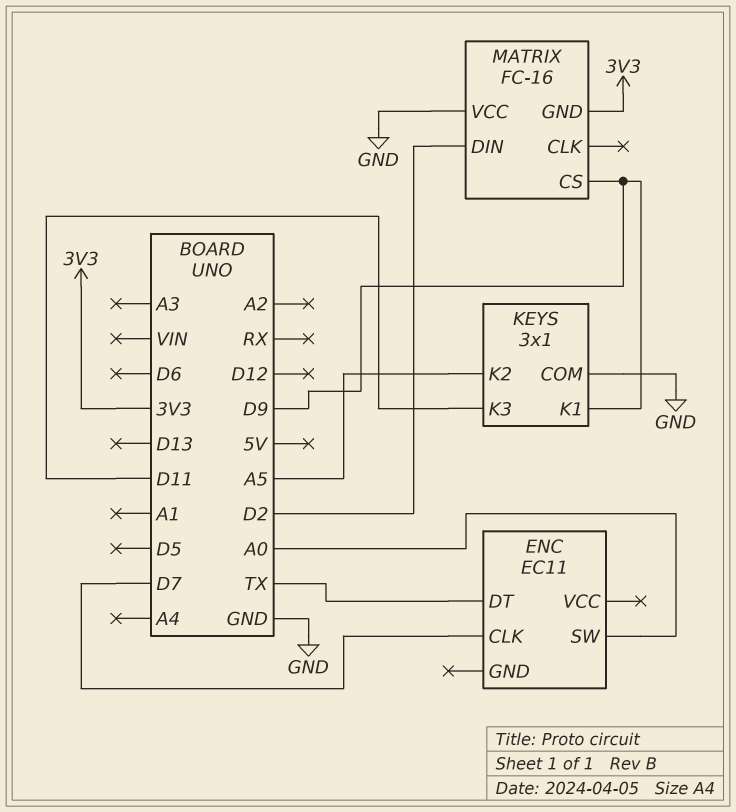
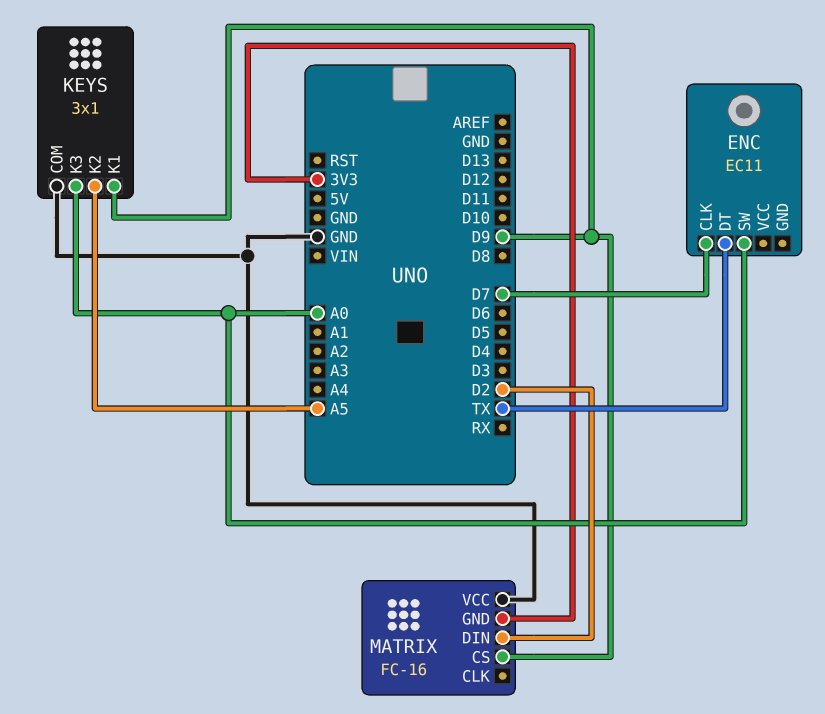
KEYS pin K3: D11 -> A0

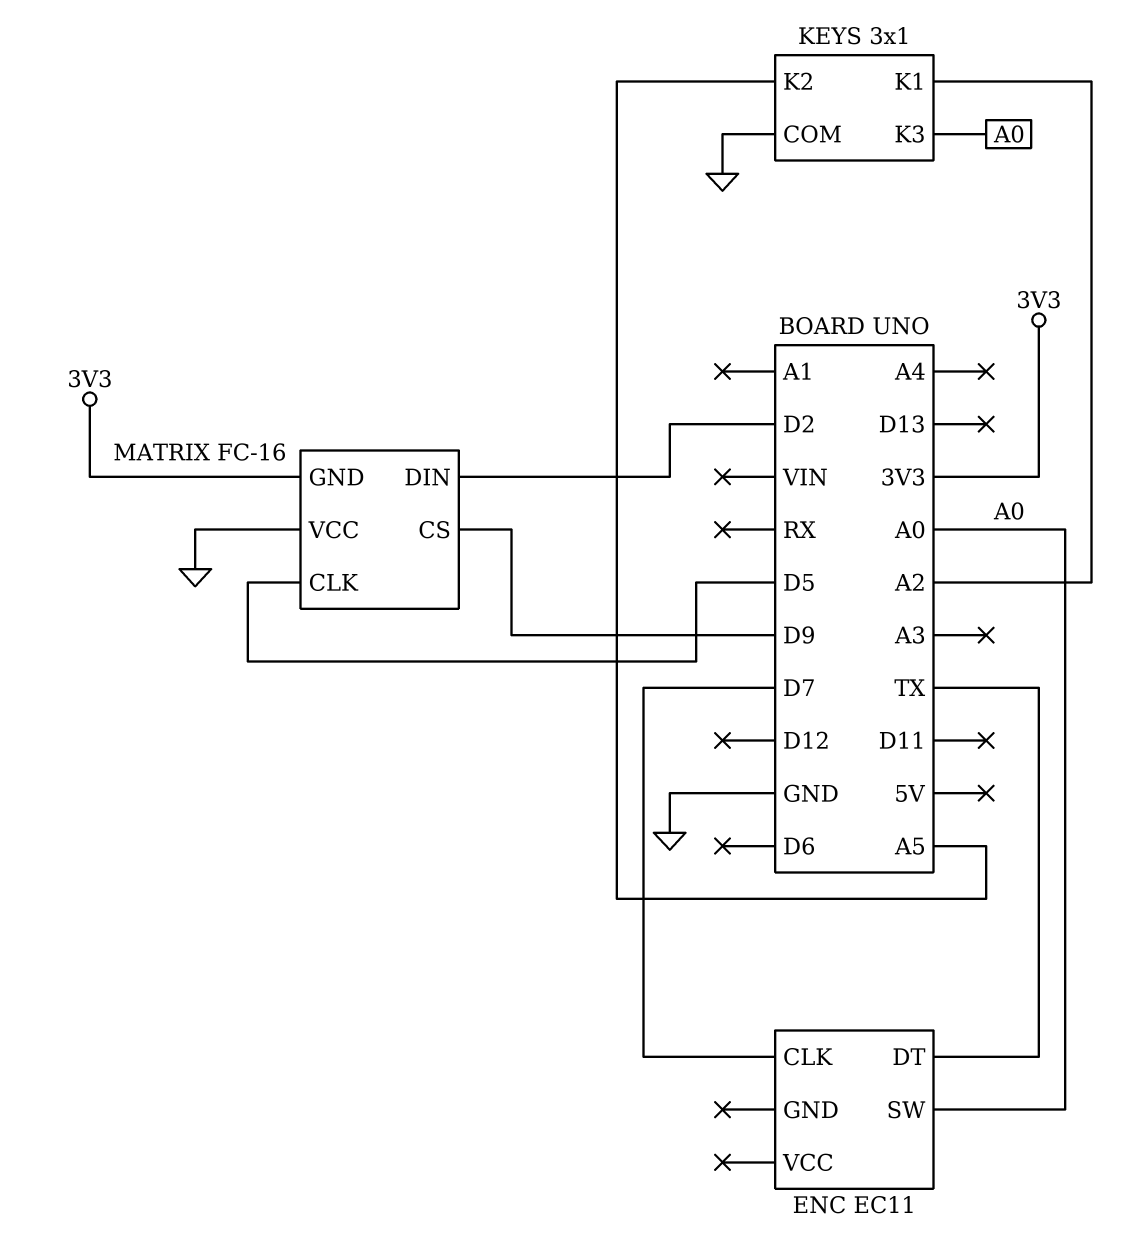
KEYS pin K1: D9 -> A2
MATRIX pin CLK: none -> D5

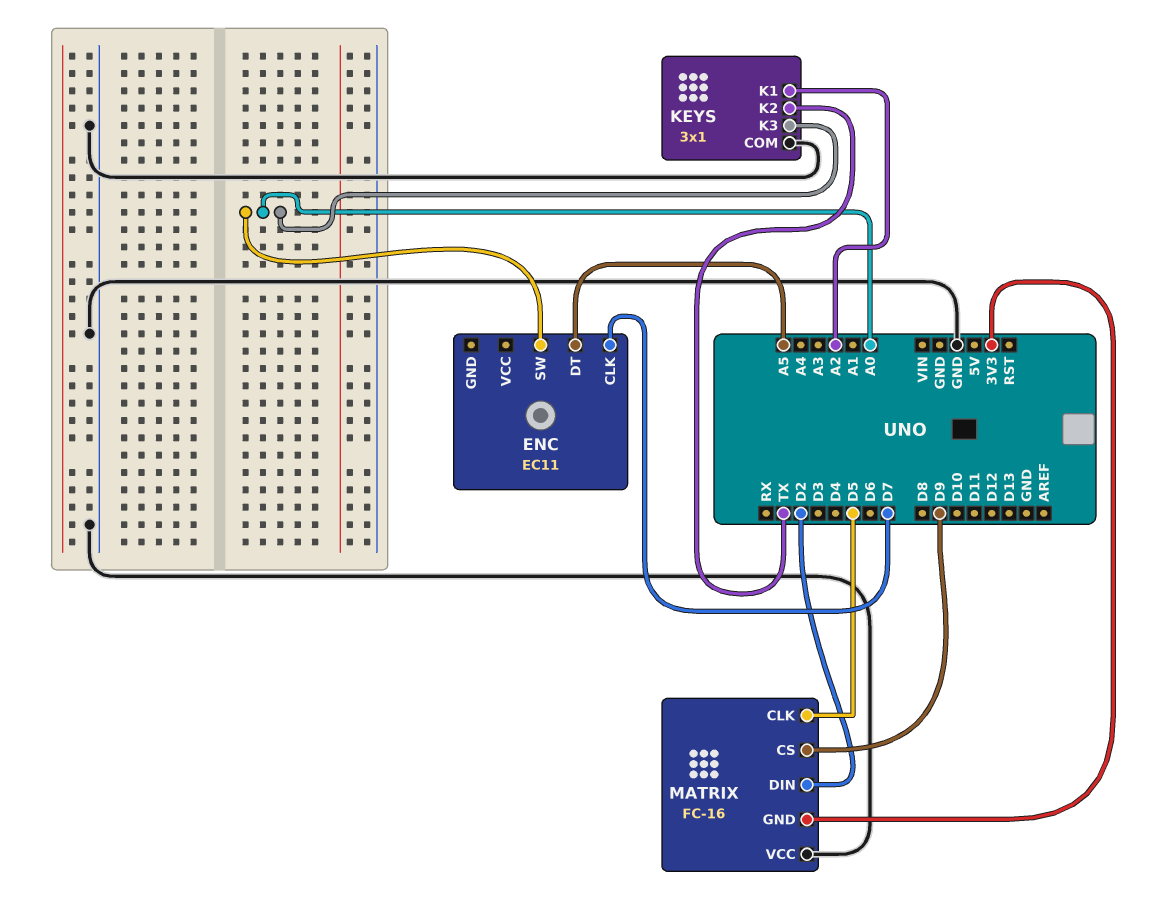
ENC pin DT: TX -> A5
KEYS pin K2: A5 -> TX

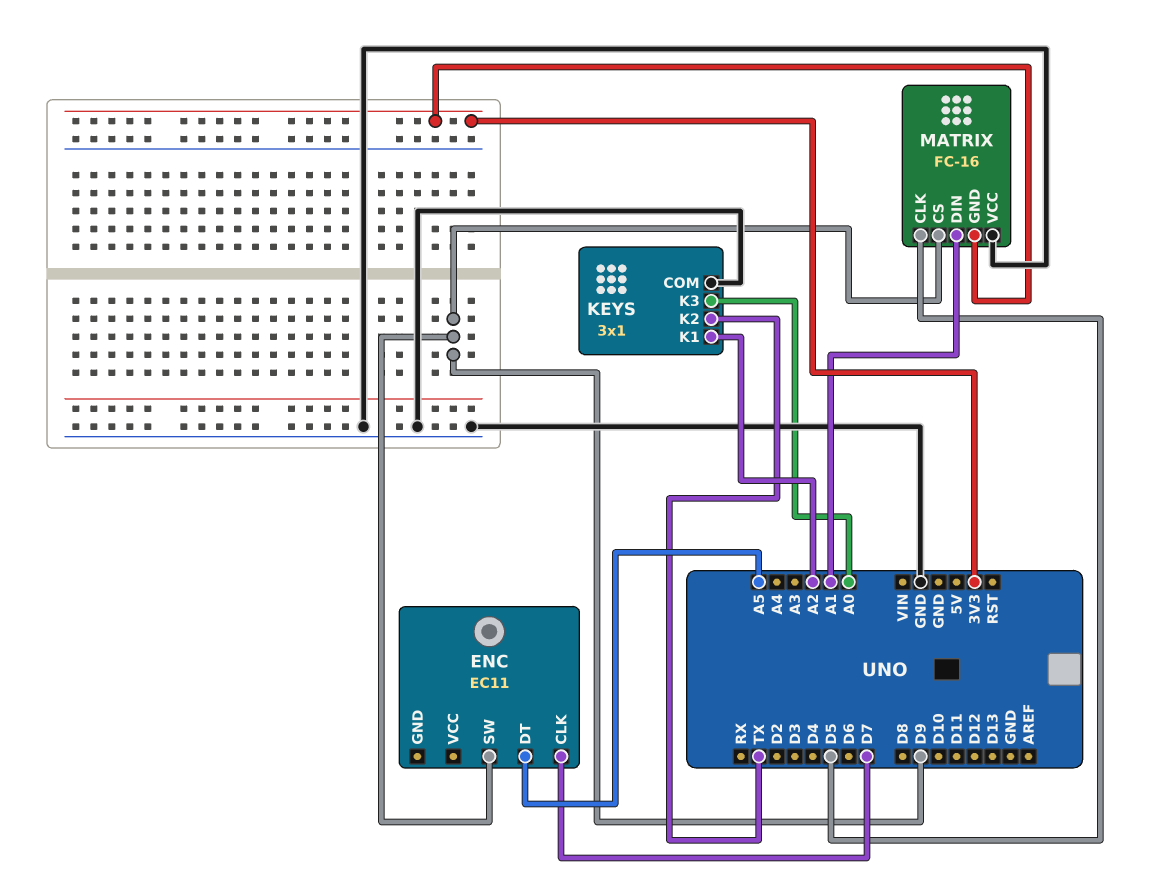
ENC pin SW: A0 -> D9
MATRIX pin DIN: D2 -> A1

